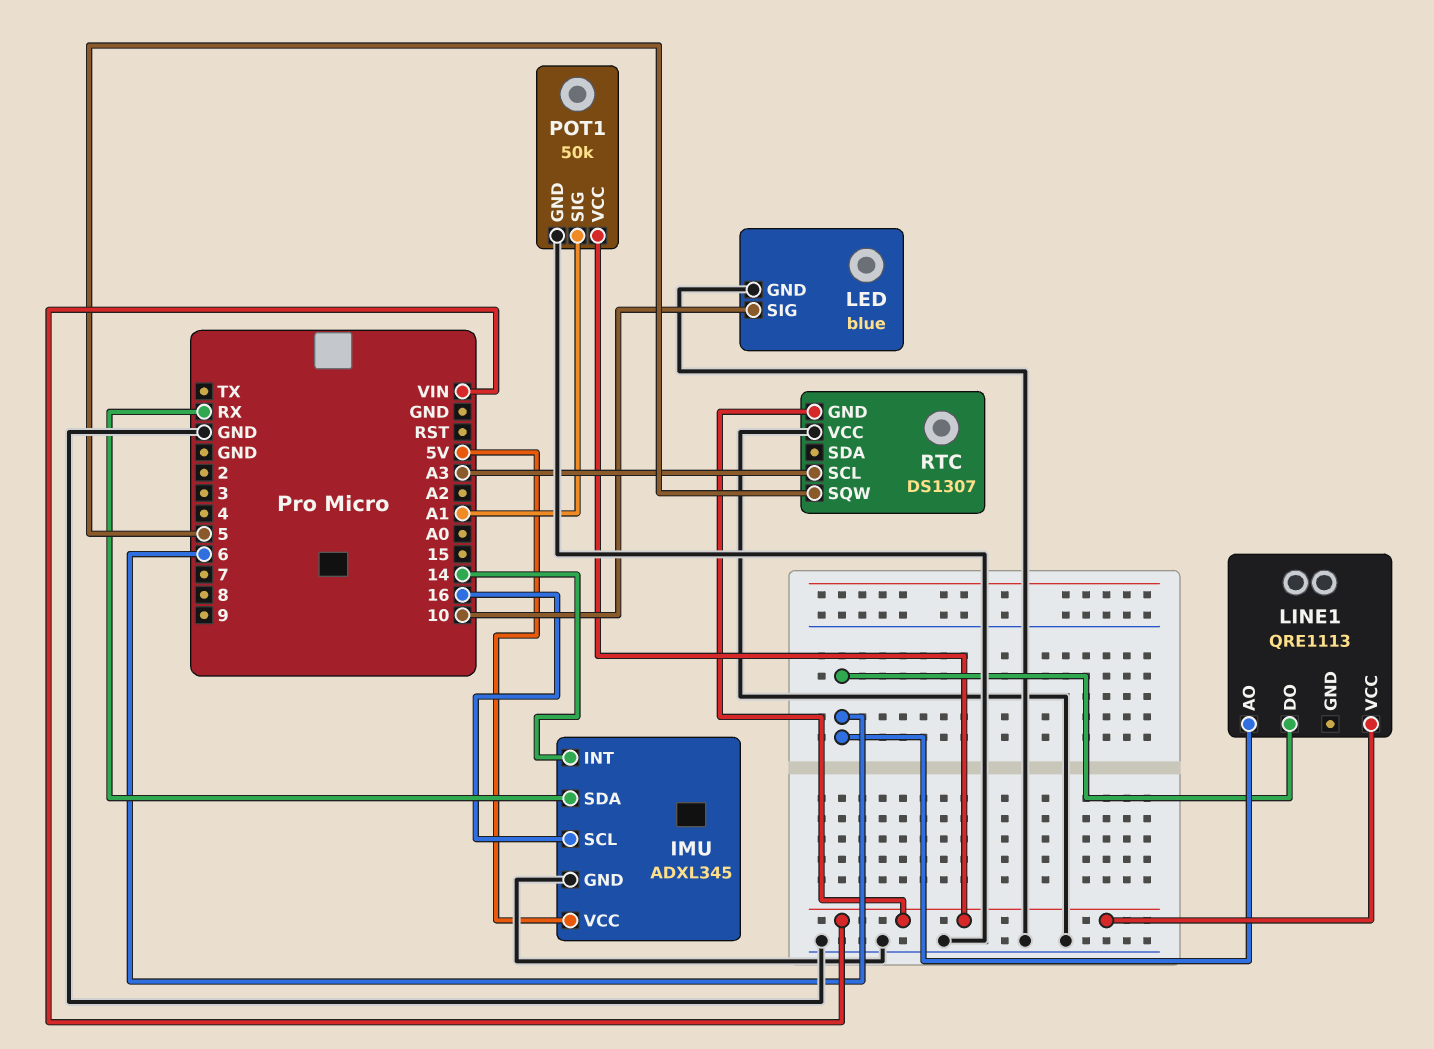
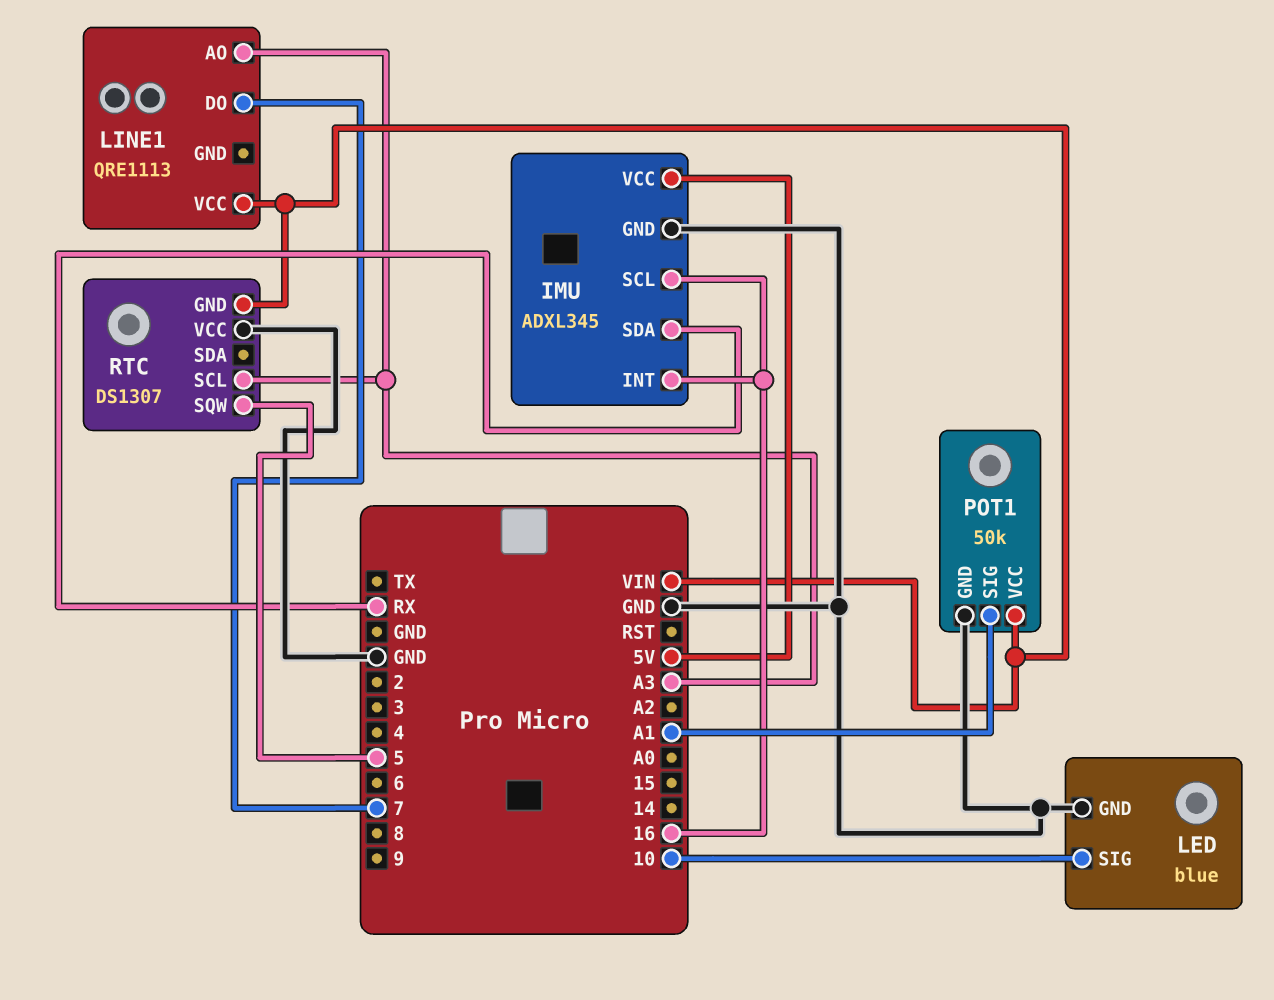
IMU pin INT: 14 -> 16
LINE1 pin AO: 6 -> A3
LINE1 pin DO: 6 -> 7

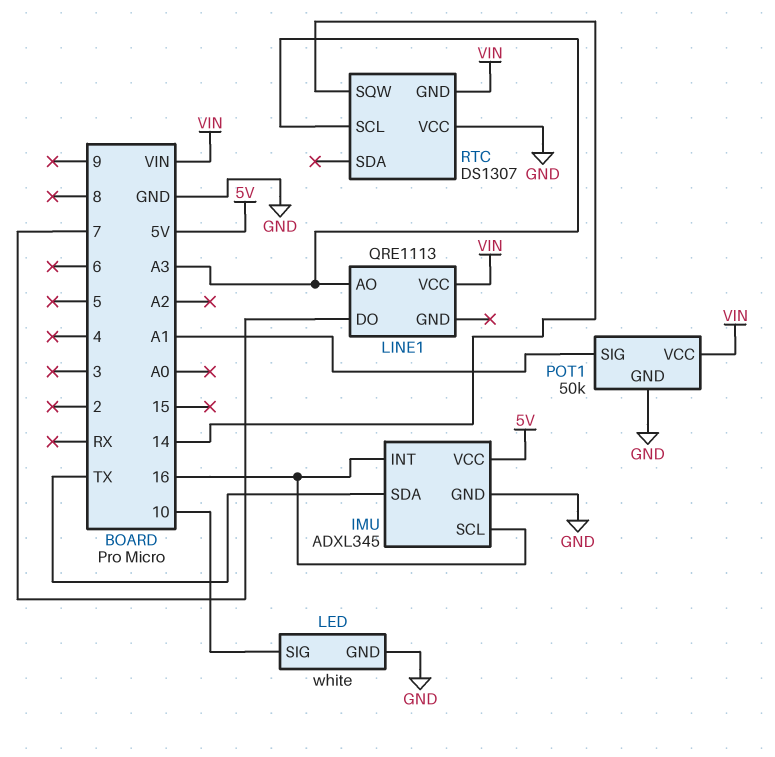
IMU pin SDA: RX -> TX
LED: blue -> white
RTC pin SQW: 5 -> 14

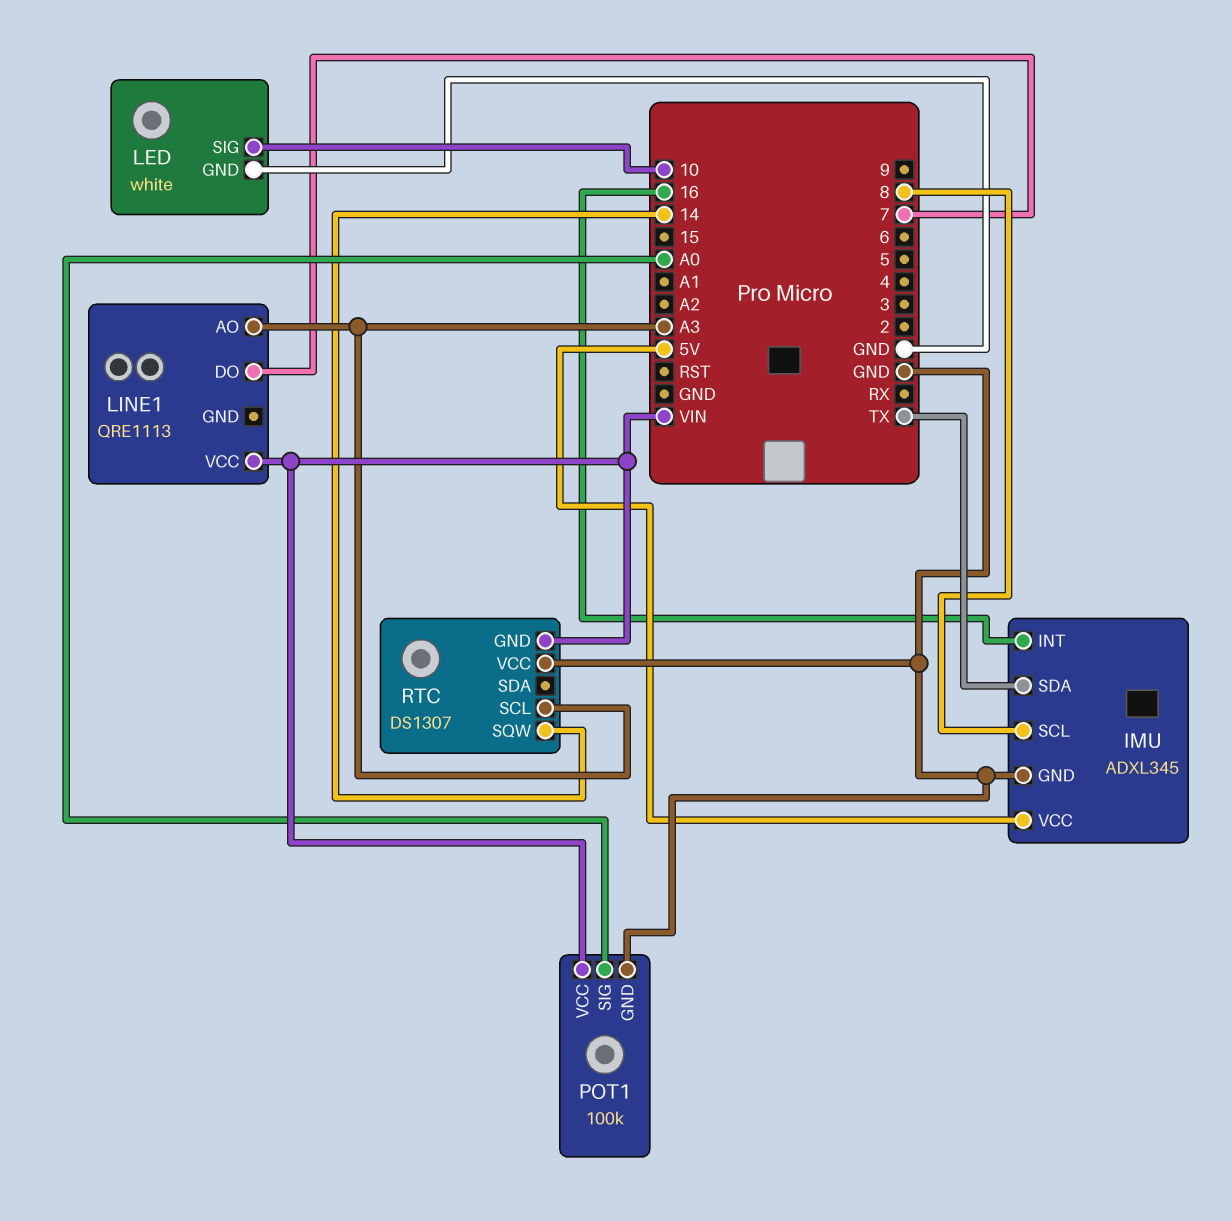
IMU pin SCL: 16 -> 8
POT1: 50k -> 100k
POT1 pin SIG: A1 -> A0

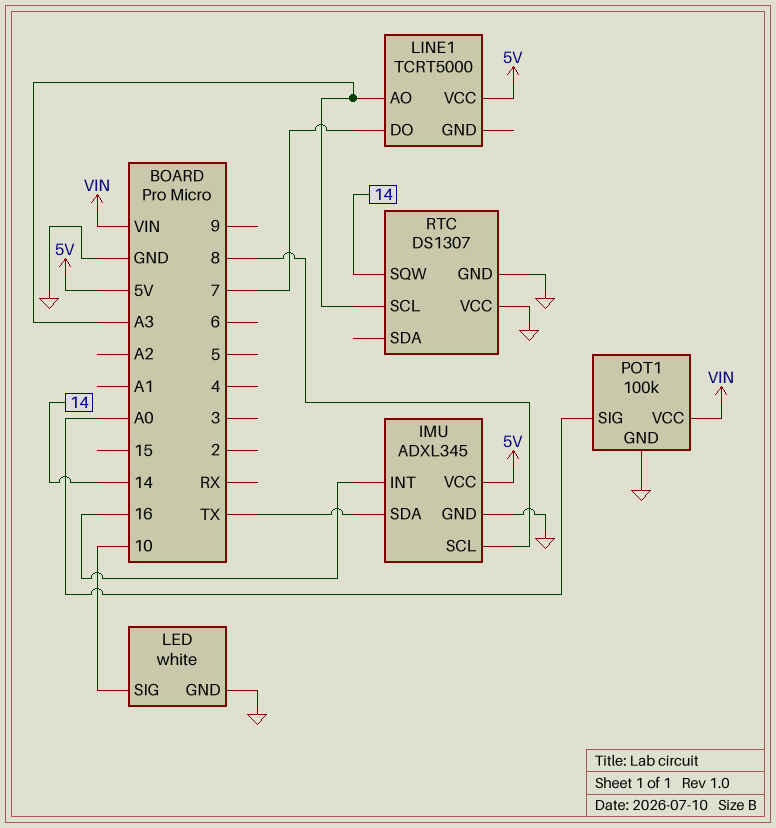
LINE1: QRE1113 -> TCRT5000
LINE1 pin VCC: VIN -> 5V
RTC pin GND: VIN -> GND

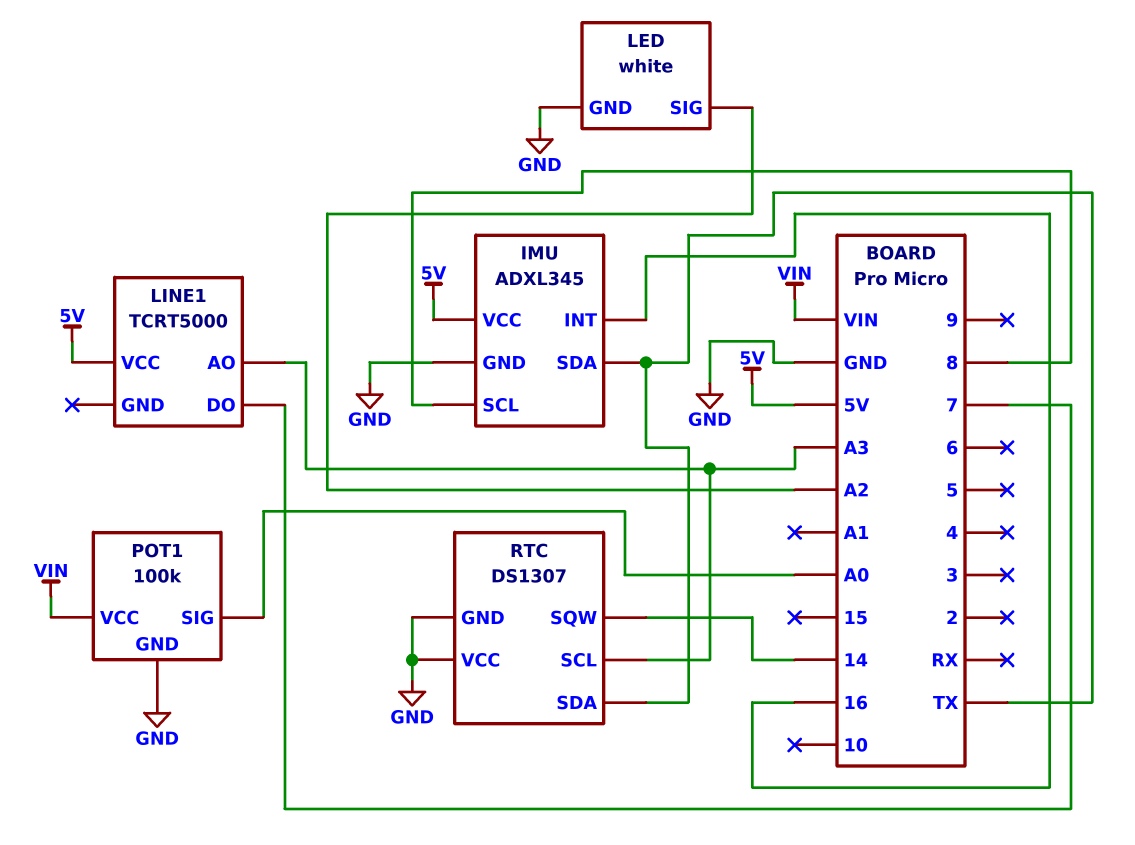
LED pin SIG: 10 -> A2
RTC pin SDA: none -> TX

